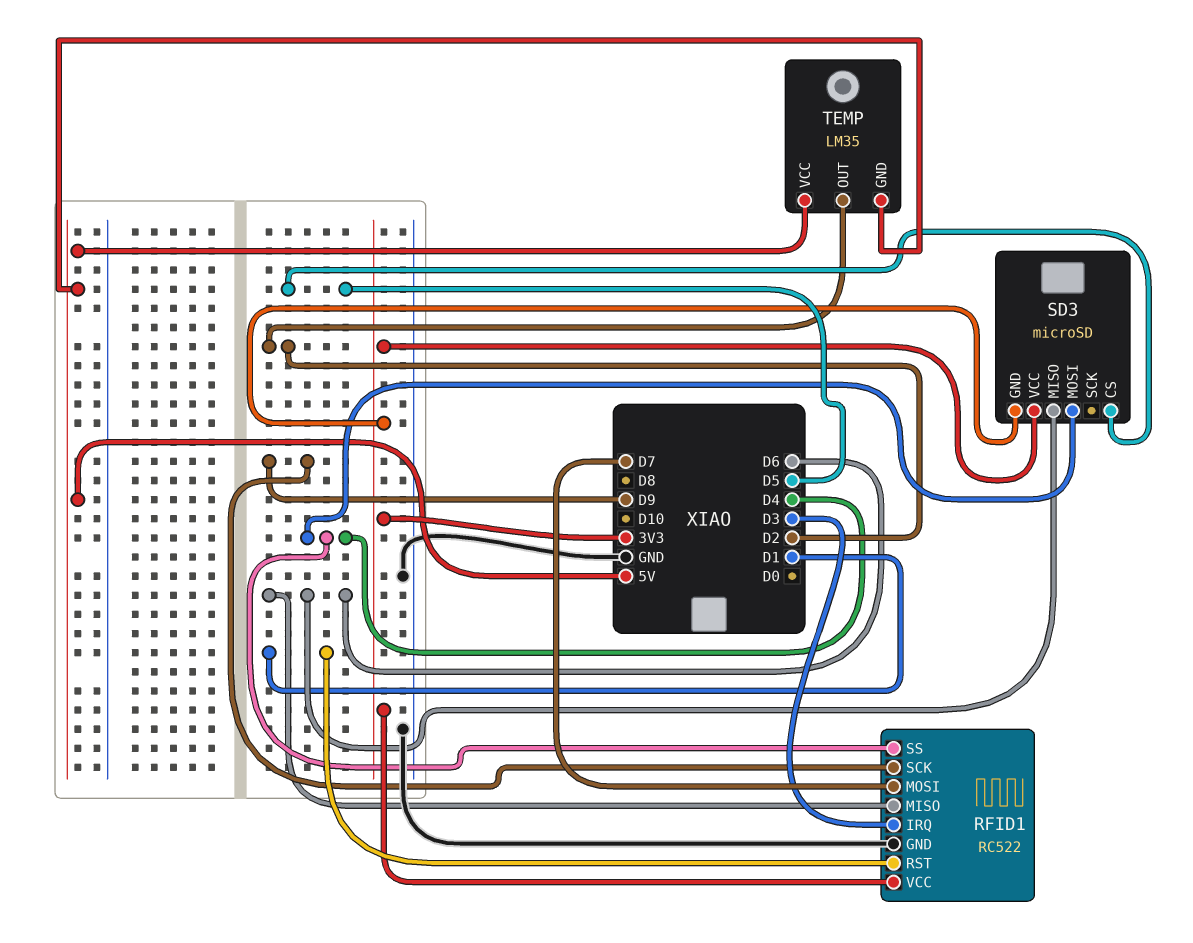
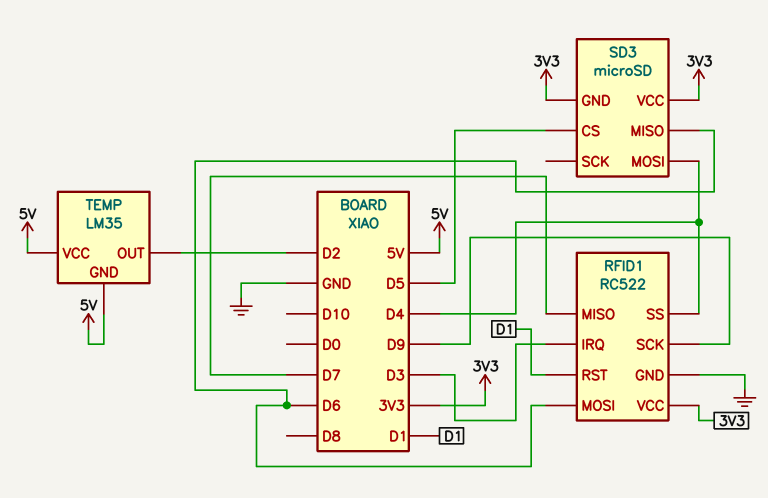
RFID1 pin MISO: D6 -> D7
RFID1 pin MOSI: D7 -> D6

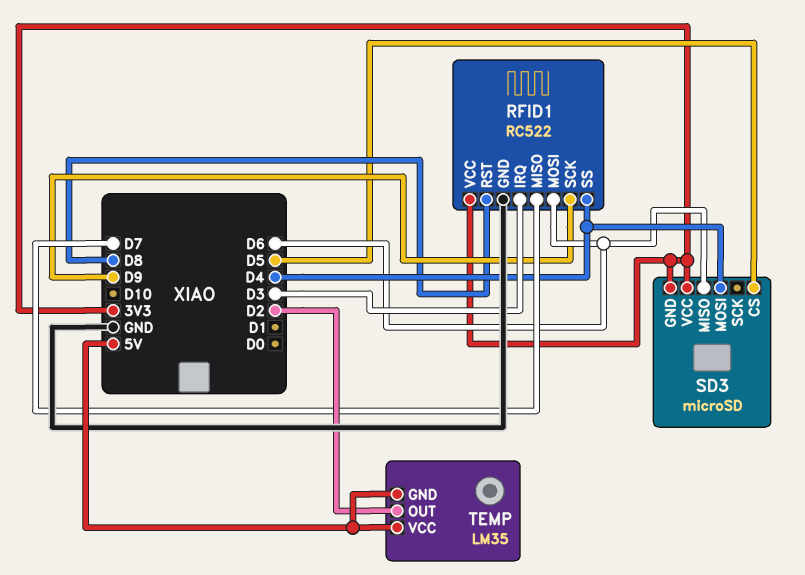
RFID1 pin RST: D1 -> D8

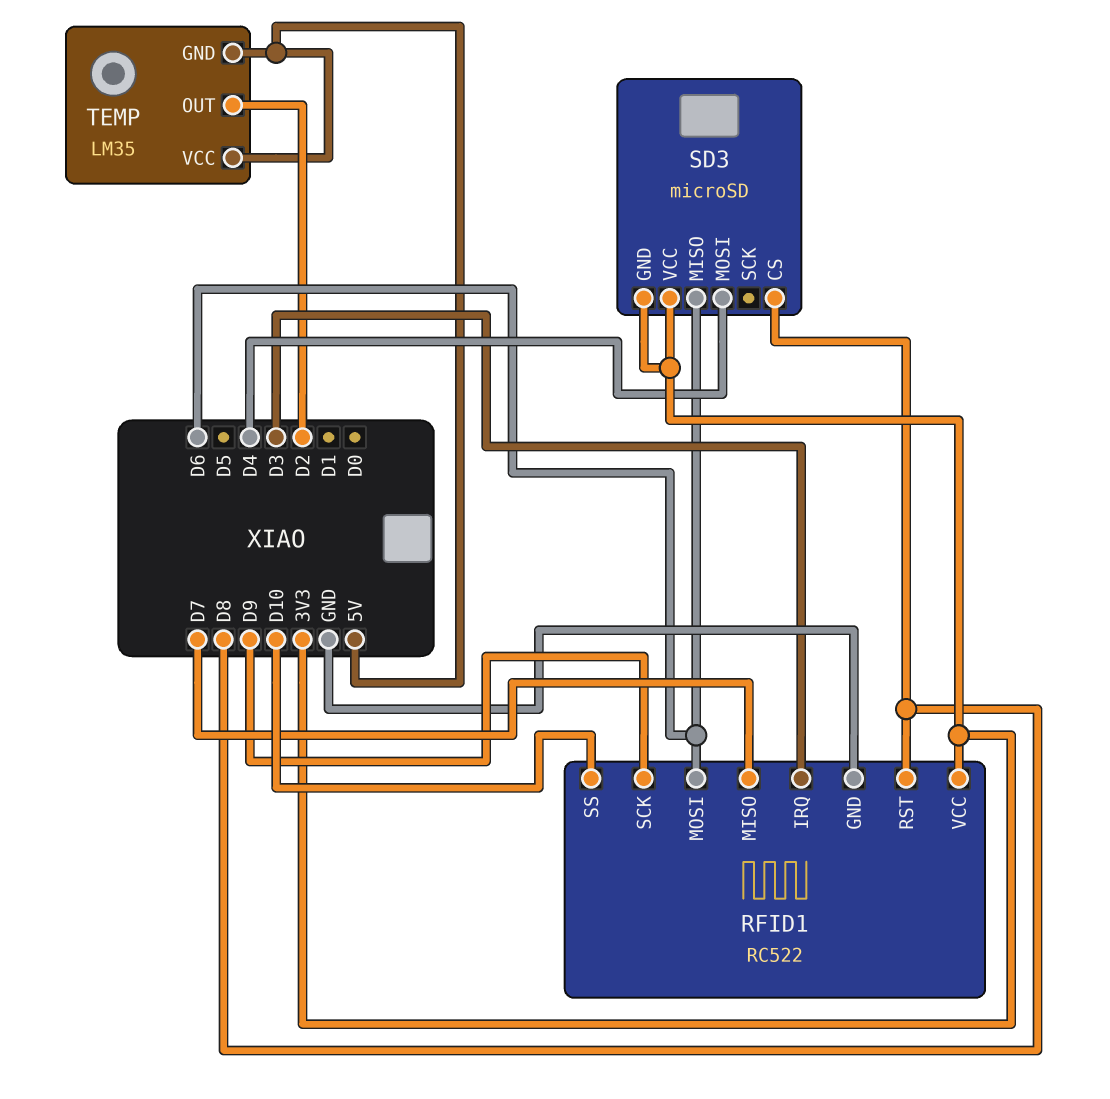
RFID1 pin SS: D4 -> D10
SD3 pin CS: D5 -> D8

